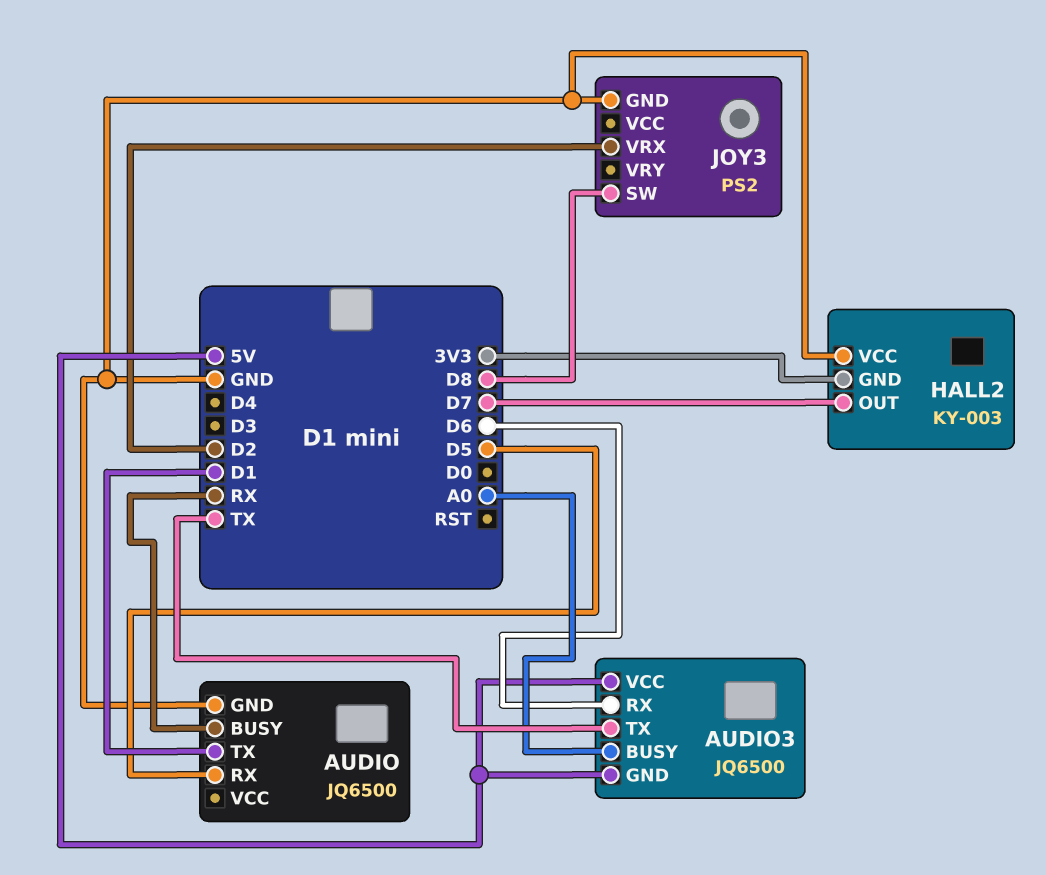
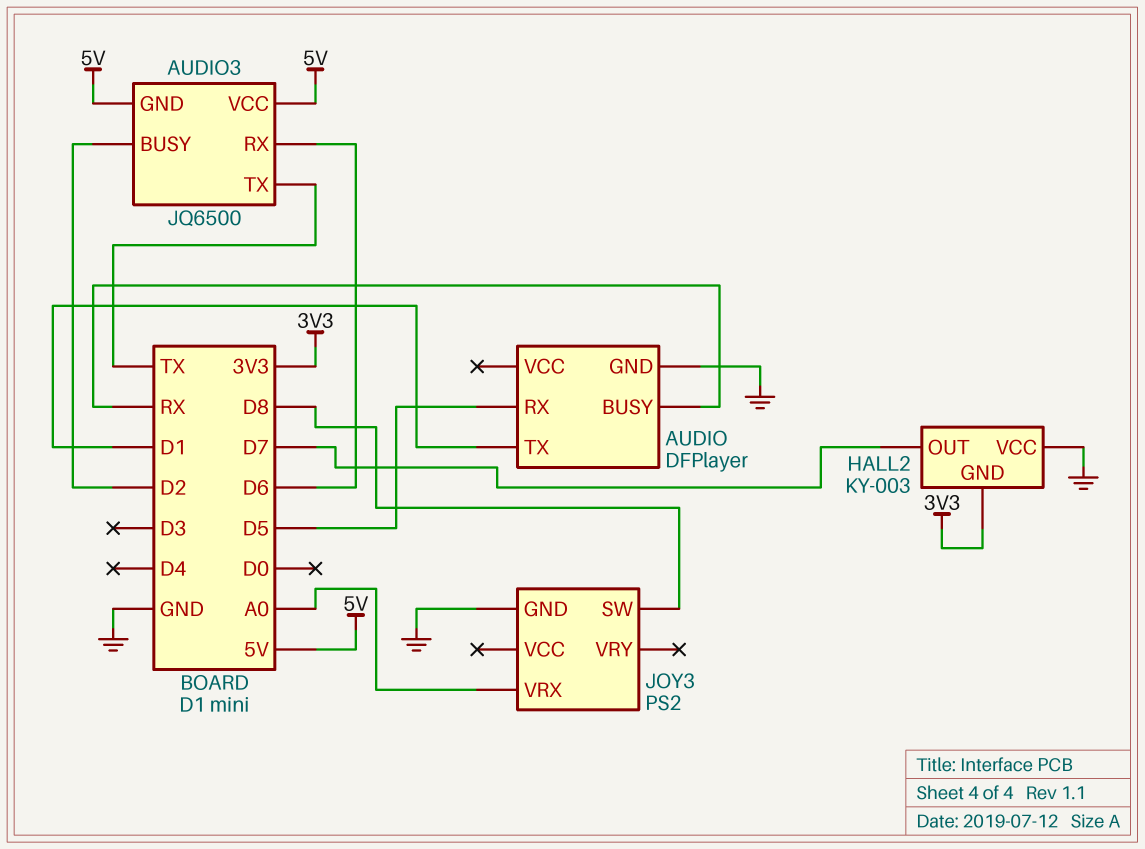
AUDIO: JQ6500 -> DFPlayer
AUDIO3 pin BUSY: A0 -> D2
JOY3 pin VRX: D2 -> A0

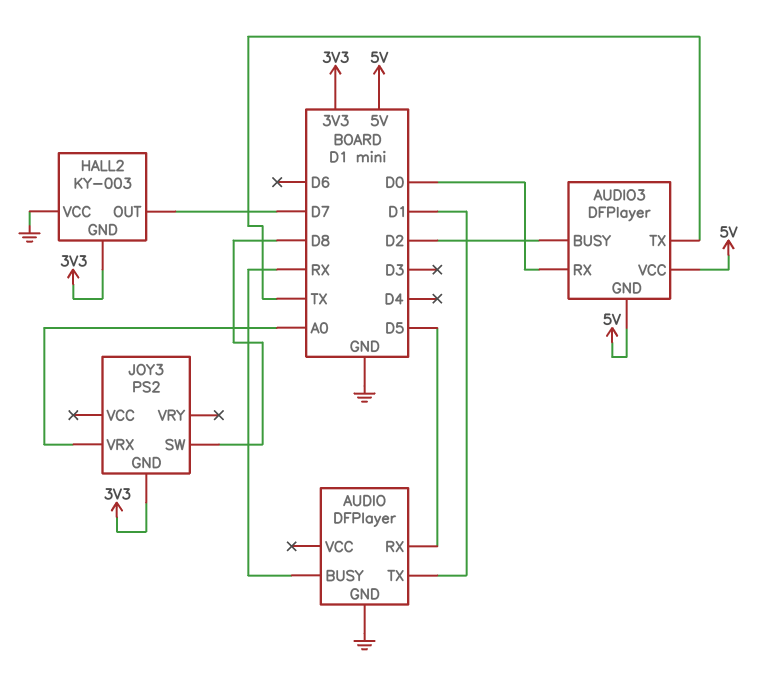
AUDIO3: JQ6500 -> DFPlayer
AUDIO3 pin RX: D6 -> D0
JOY3 pin GND: GND -> 3V3

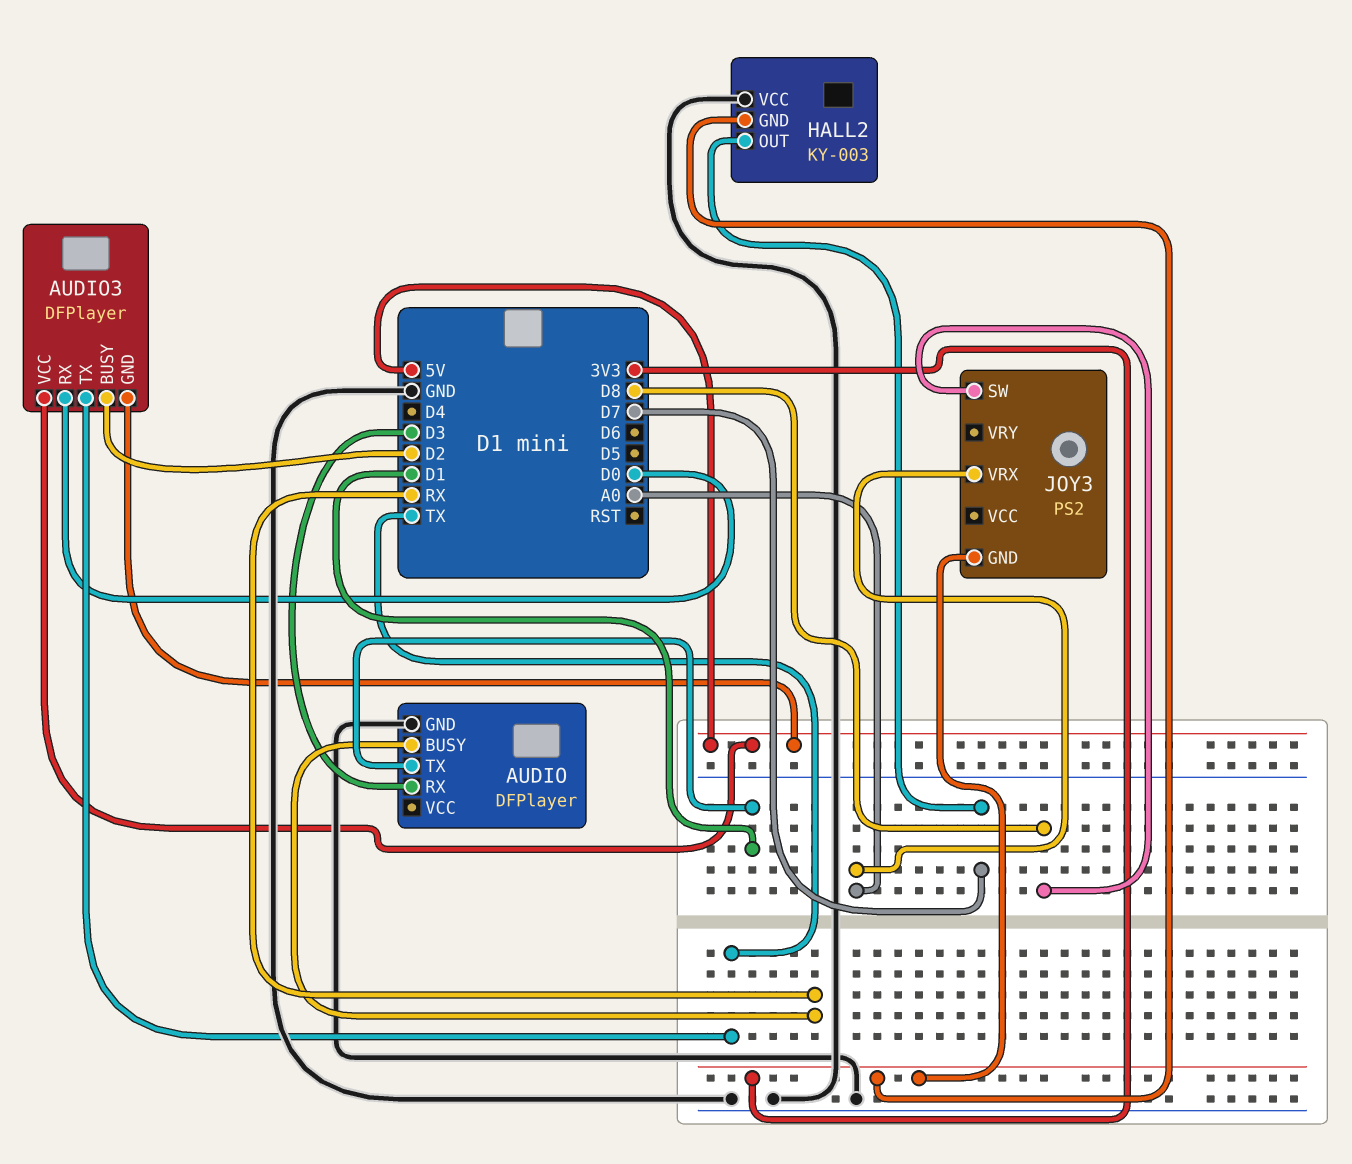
AUDIO pin RX: D5 -> D3

